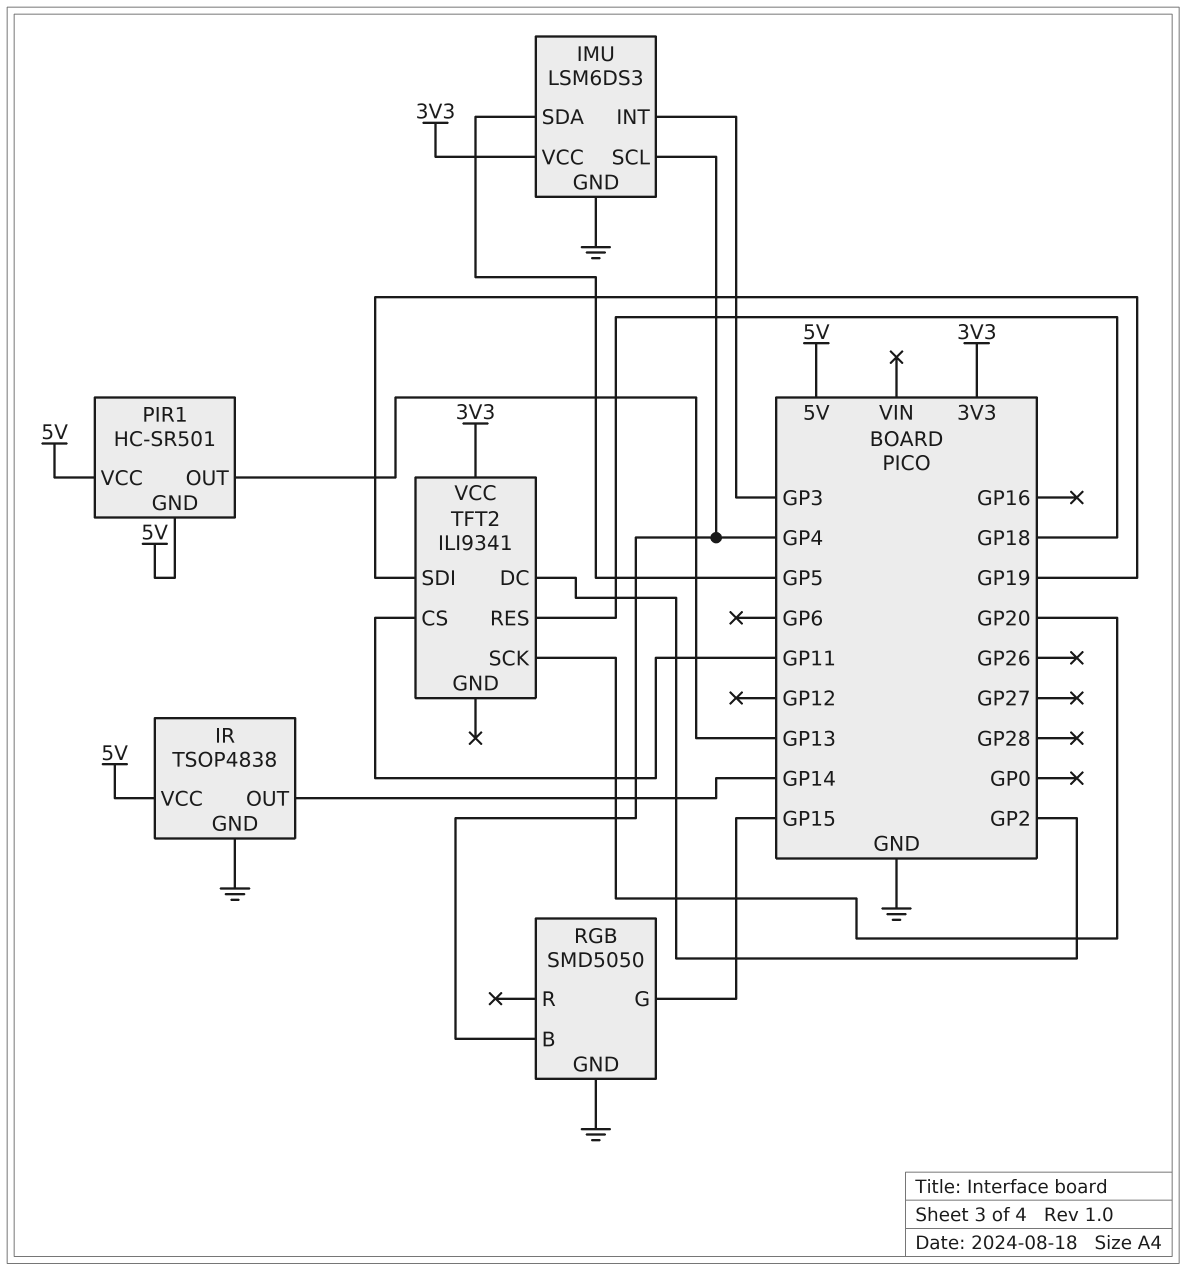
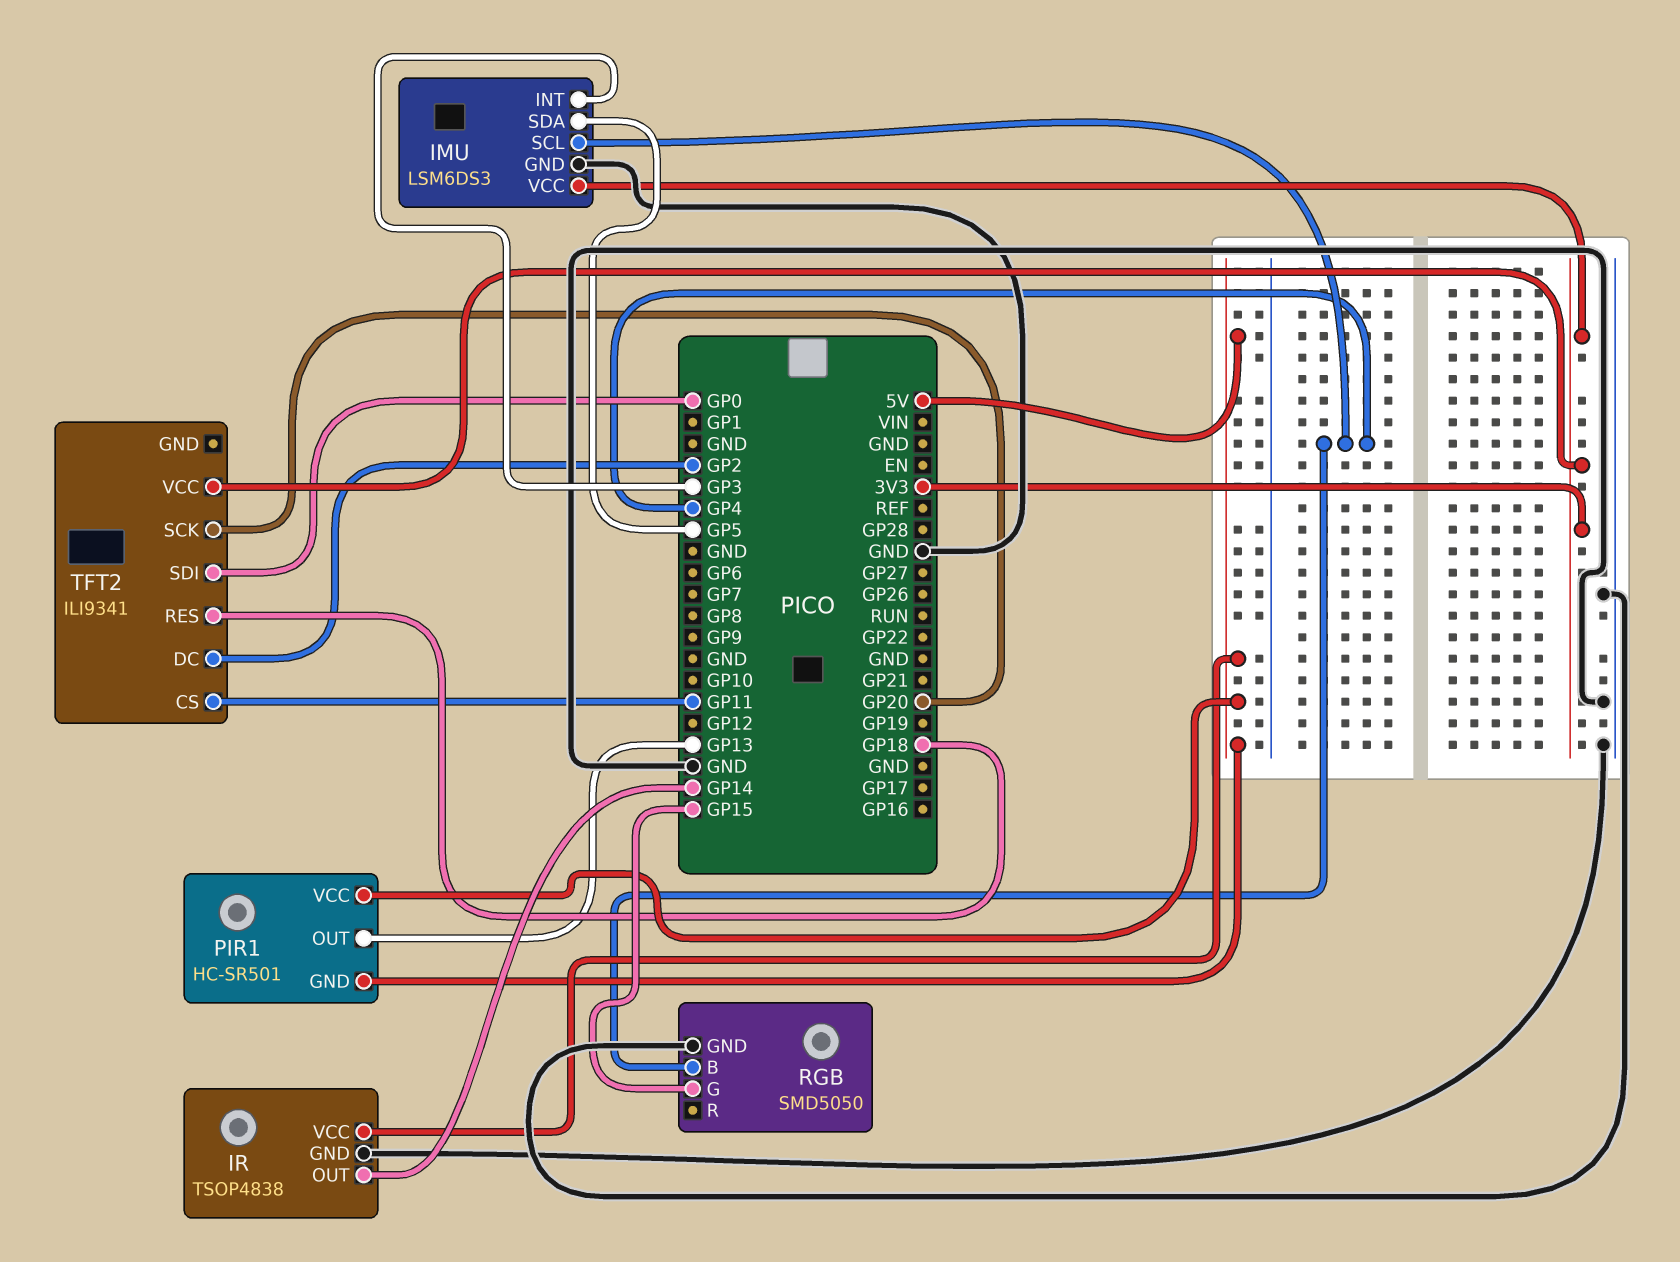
TFT2 pin SDI: GP19 -> GP0

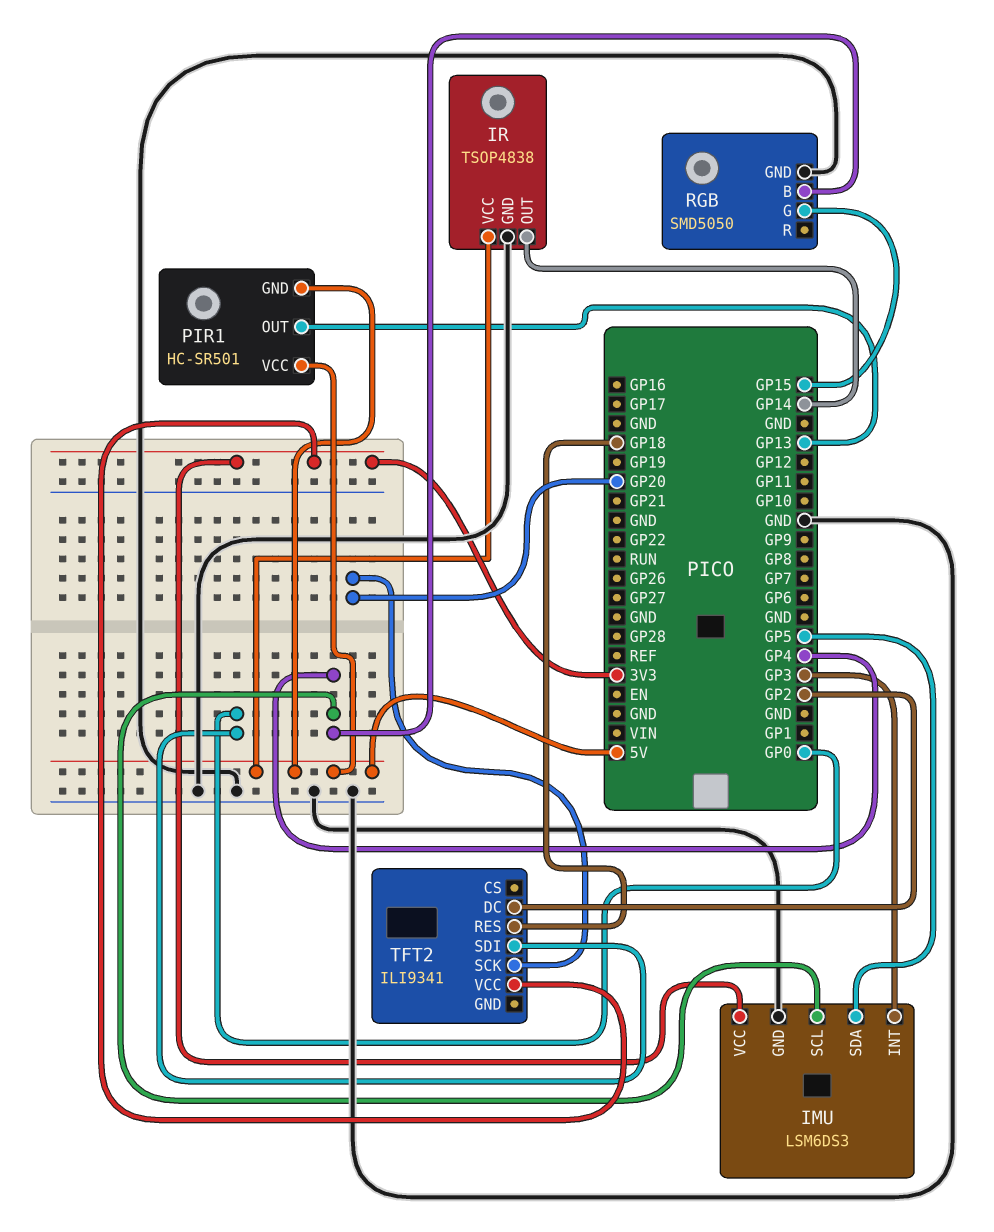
TFT2 pin CS: GP11 -> none

